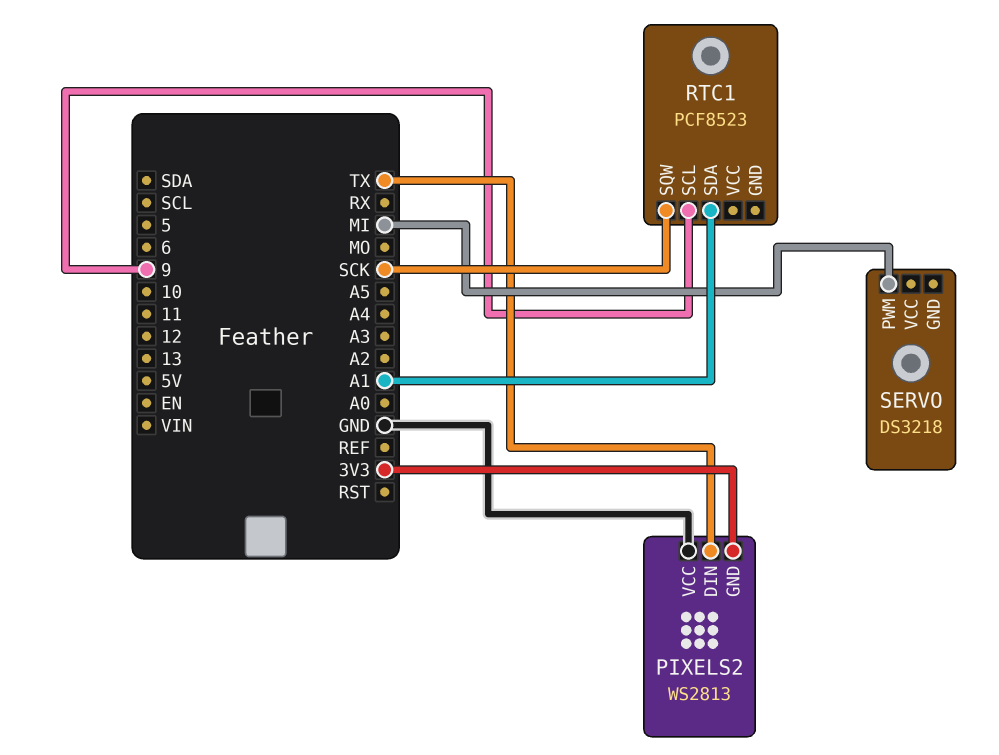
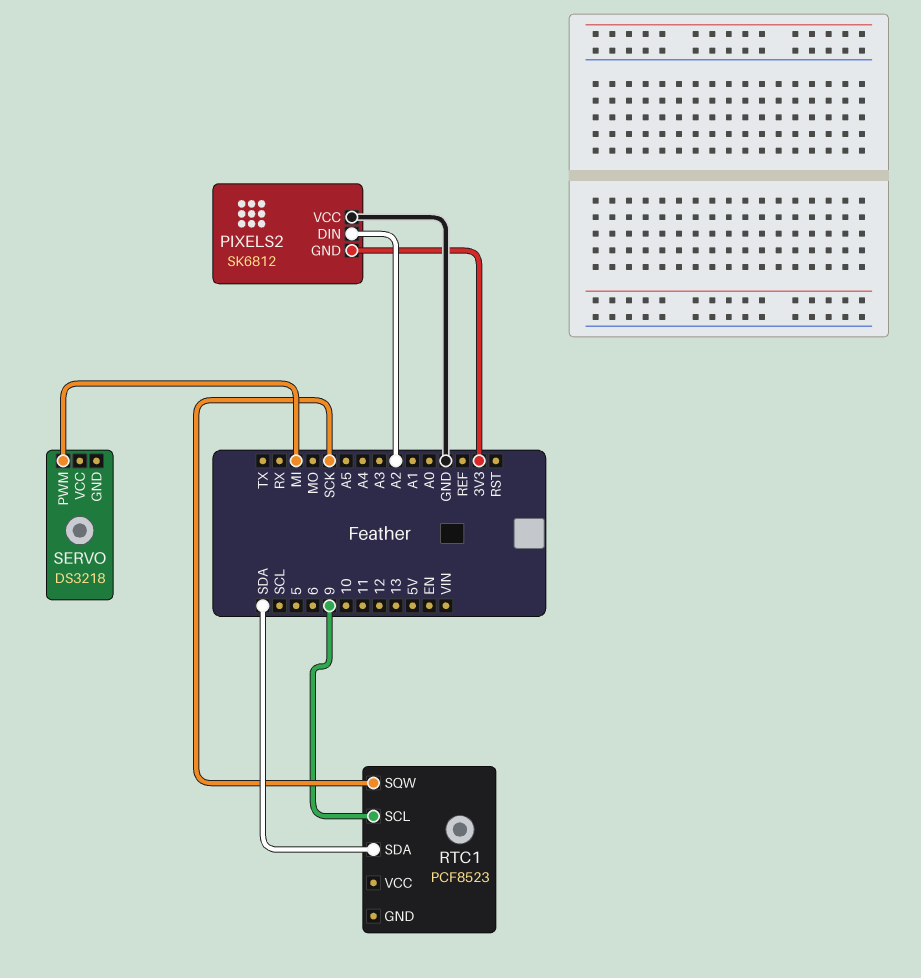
PIXELS2: WS2813 -> SK6812
PIXELS2 pin DIN: TX -> A2
RTC1 pin SDA: A1 -> SDA

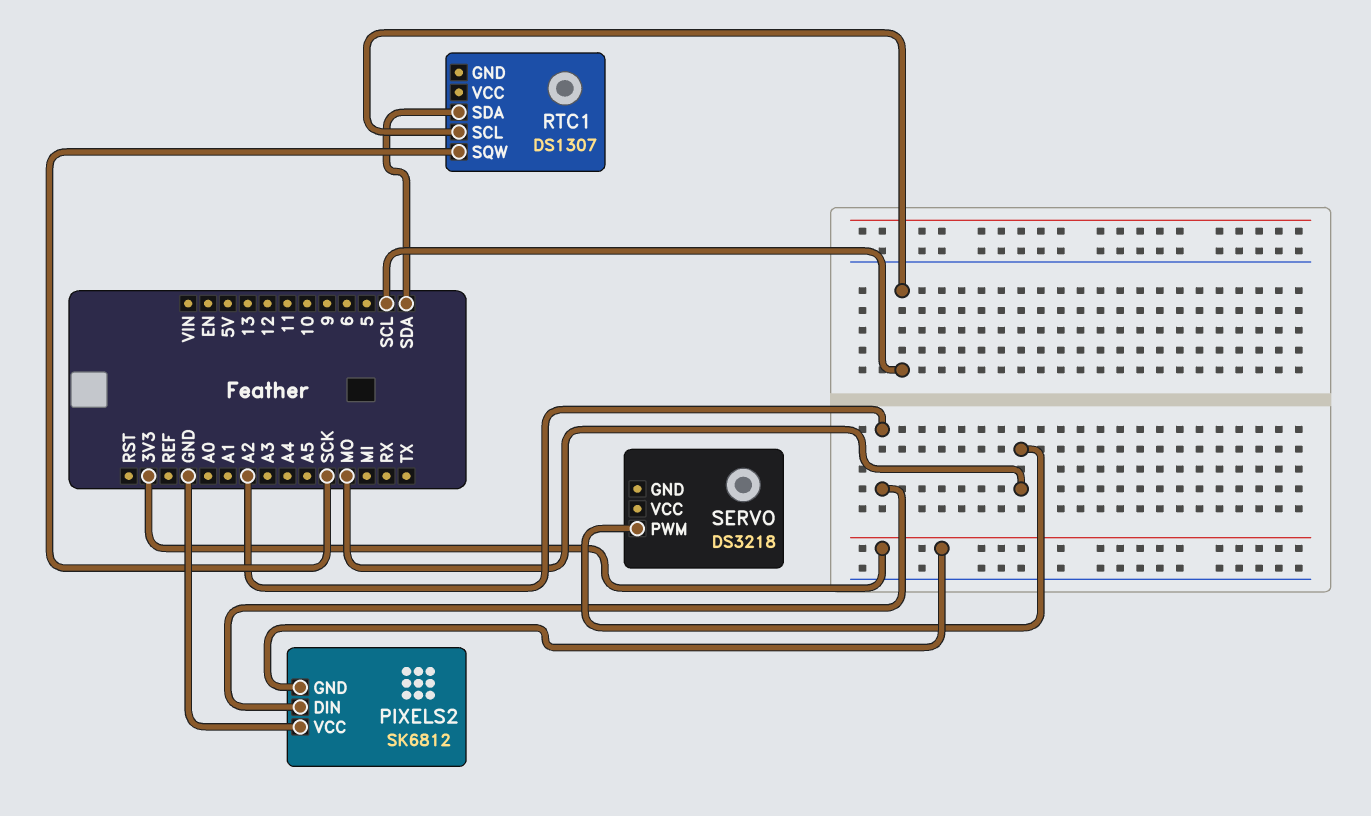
RTC1: PCF8523 -> DS1307
RTC1 pin SCL: 9 -> SCL
SERVO pin PWM: MI -> MO

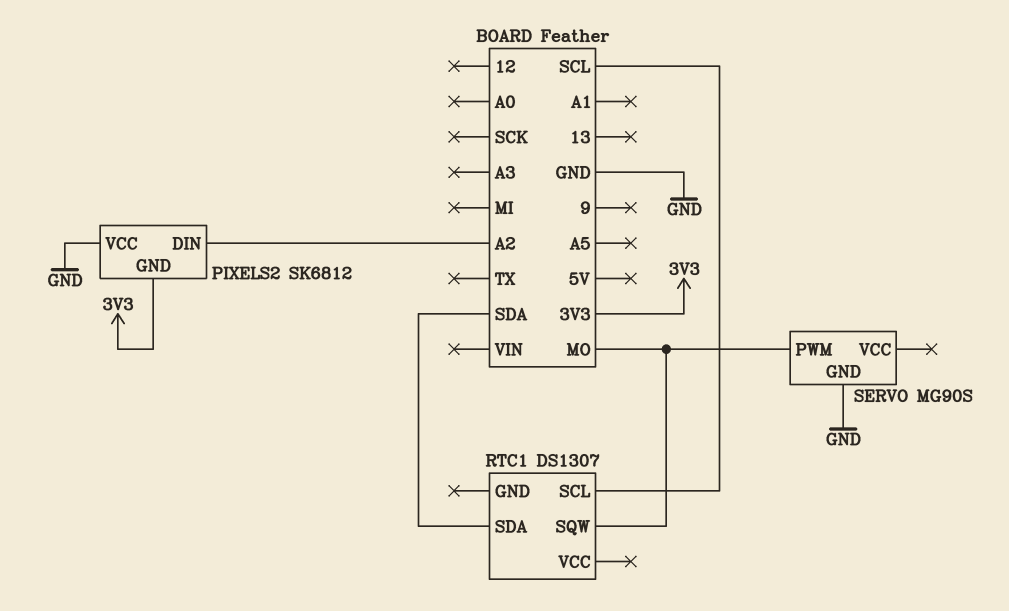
RTC1 pin SQW: SCK -> MO
SERVO: DS3218 -> MG90S
SERVO pin GND: none -> GND

